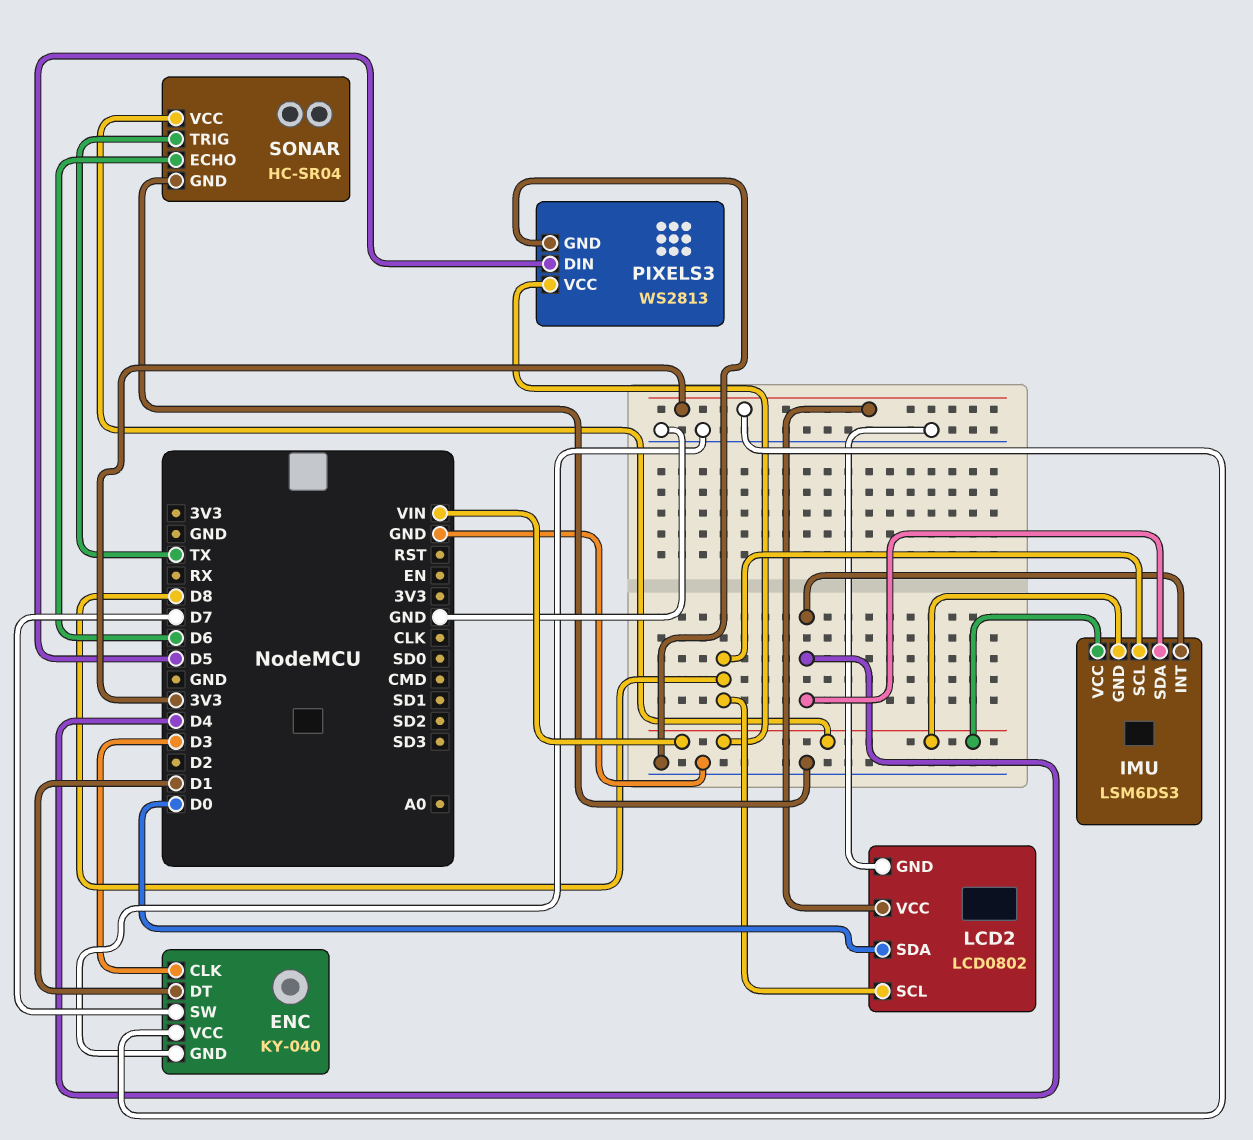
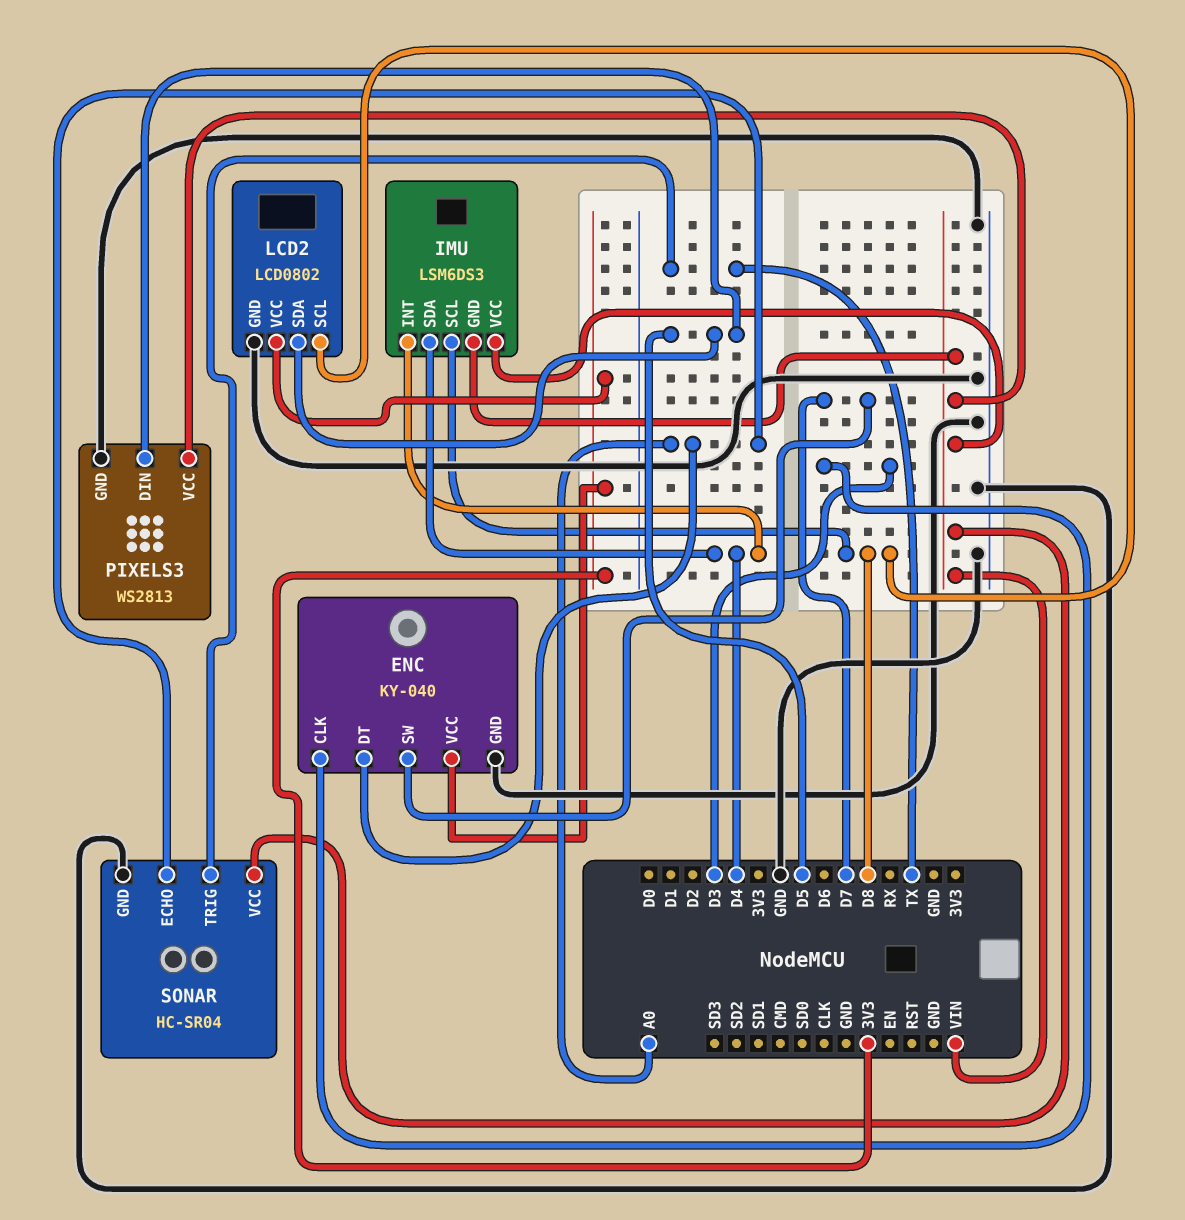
ENC pin DT: D1 -> A0
LCD2 pin SDA: D0 -> D5
SONAR pin ECHO: D6 -> A0

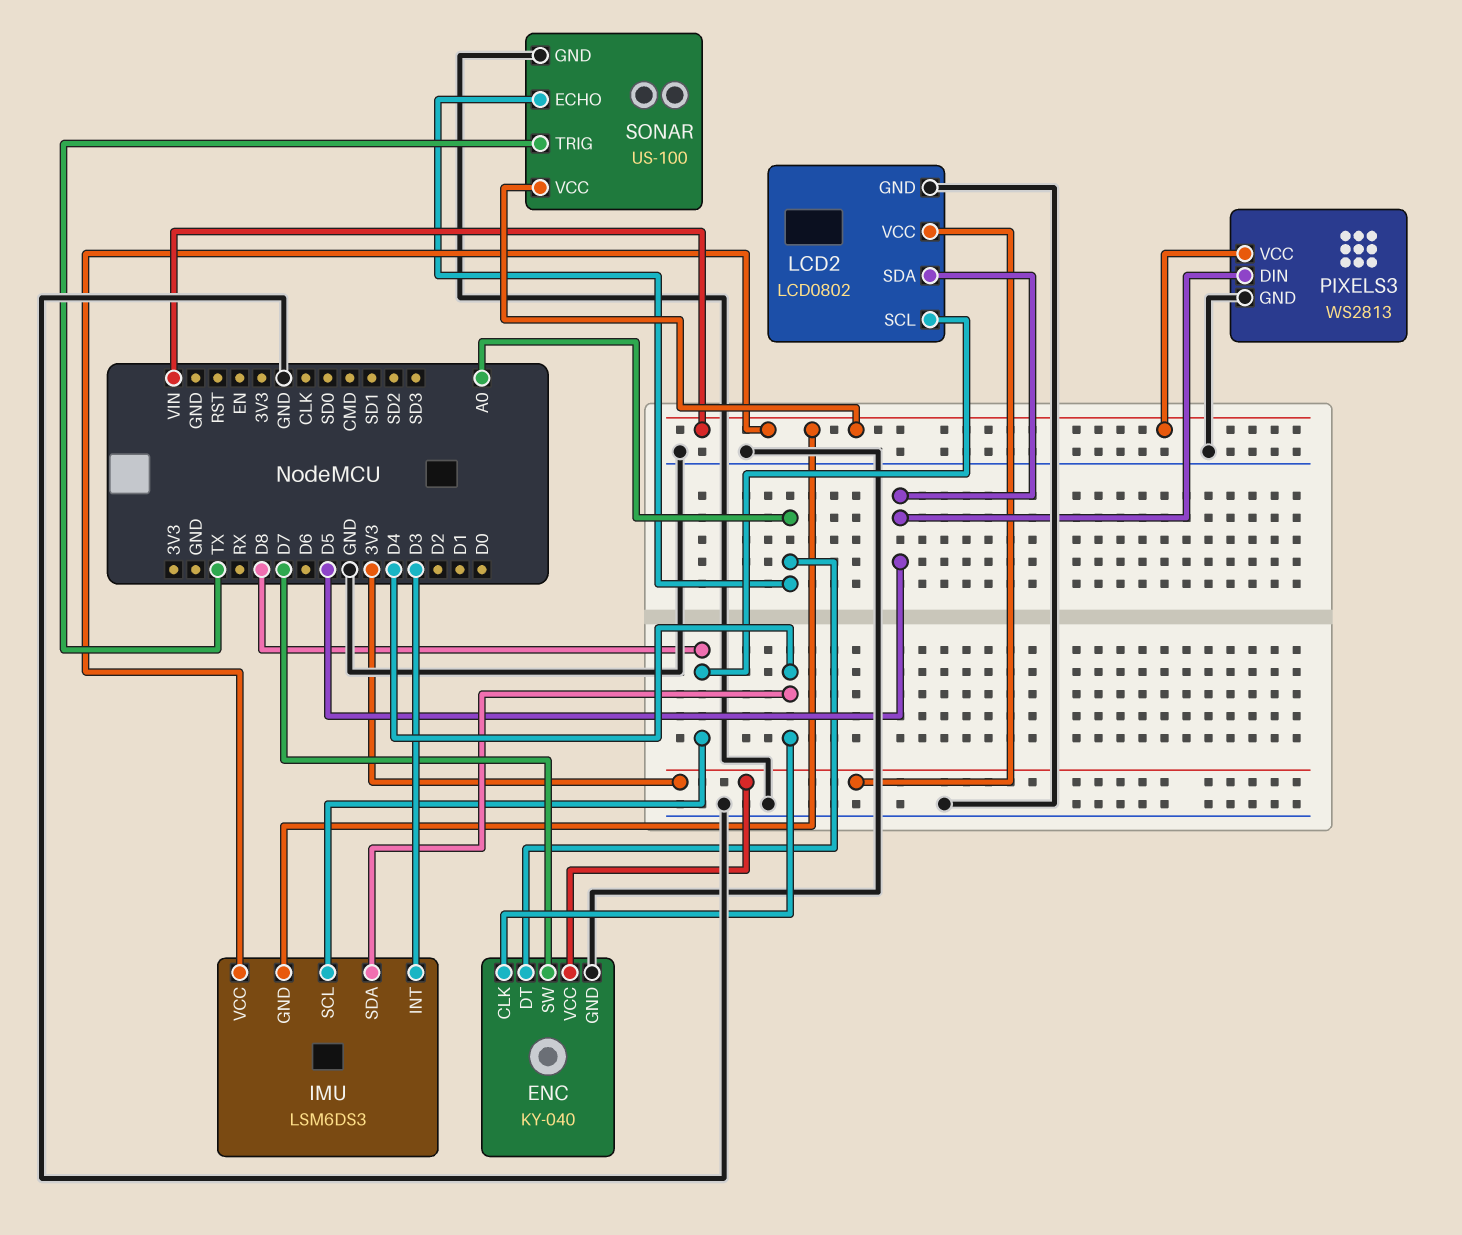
ENC pin CLK: D3 -> D4
IMU pin INT: D4 -> D3
SONAR: HC-SR04 -> US-100

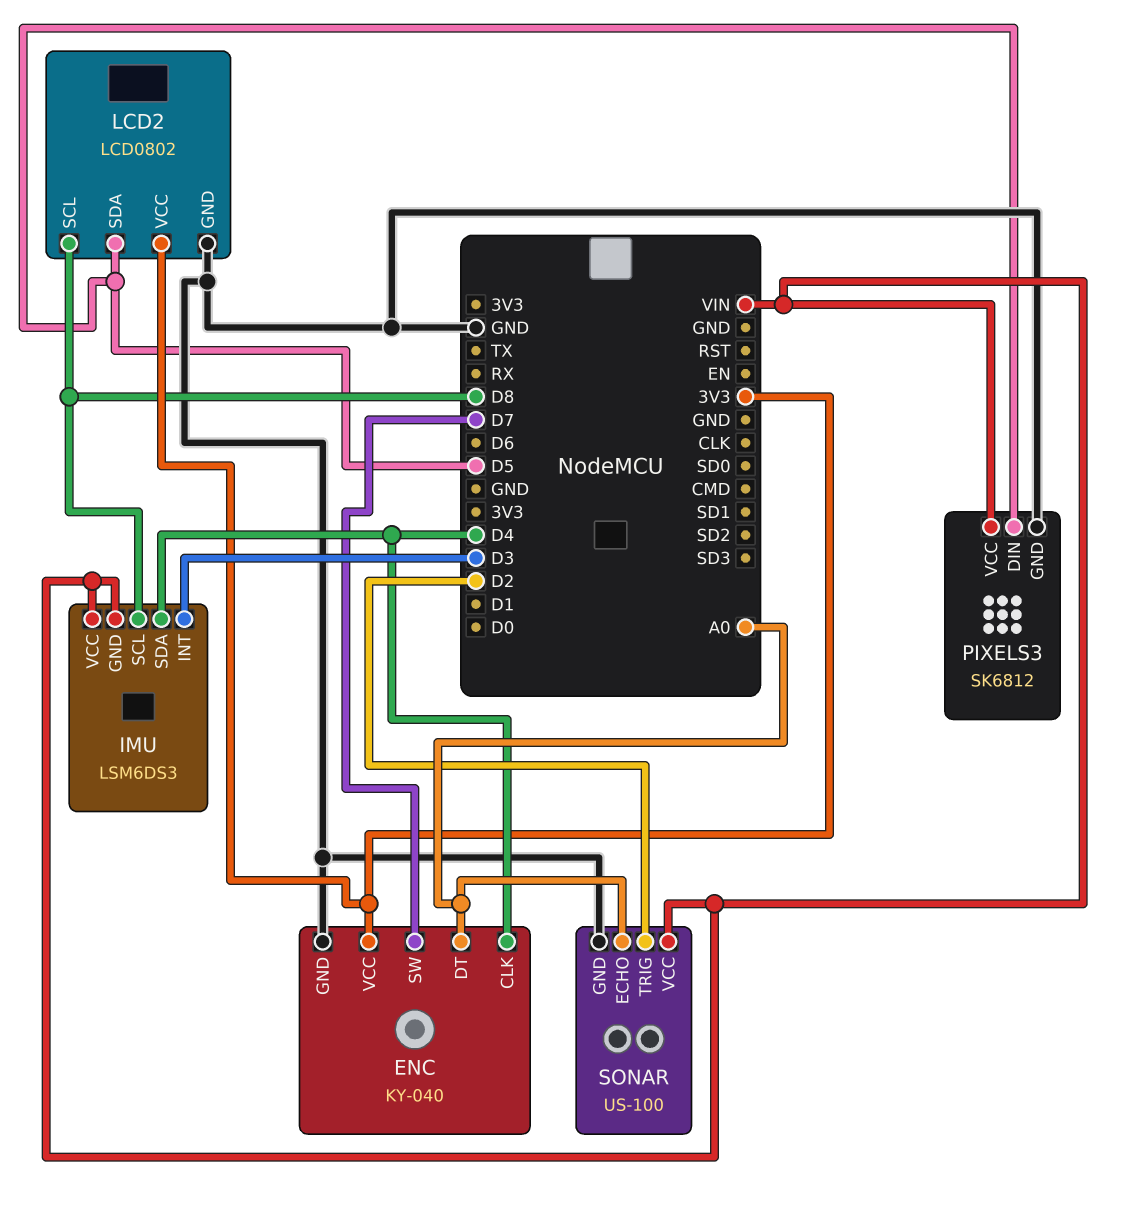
PIXELS3: WS2813 -> SK6812
SONAR pin TRIG: TX -> D2

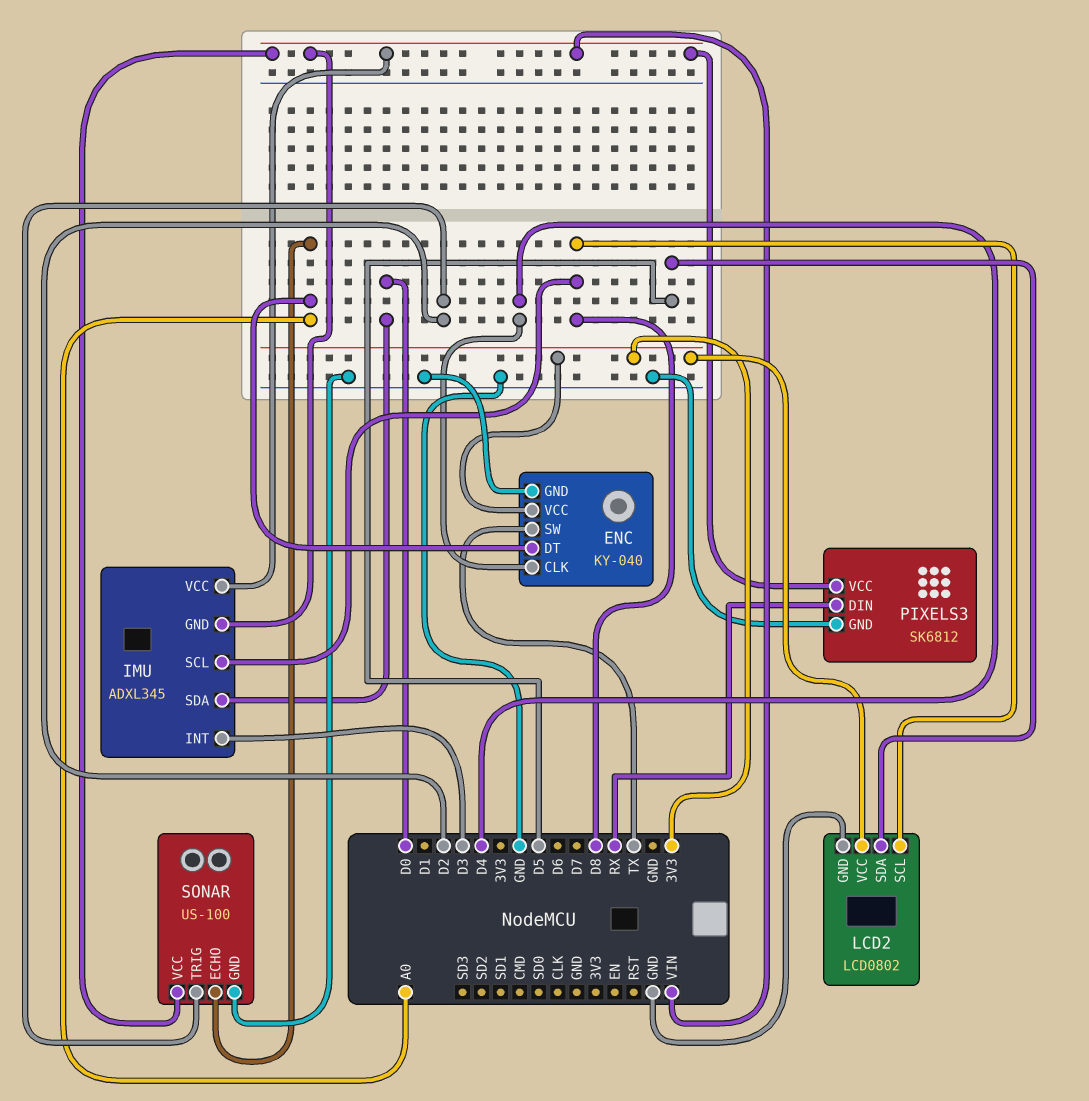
ENC pin SW: D7 -> TX
IMU: LSM6DS3 -> ADXL345
IMU pin SDA: D4 -> D0
PIXELS3 pin DIN: D5 -> RX

